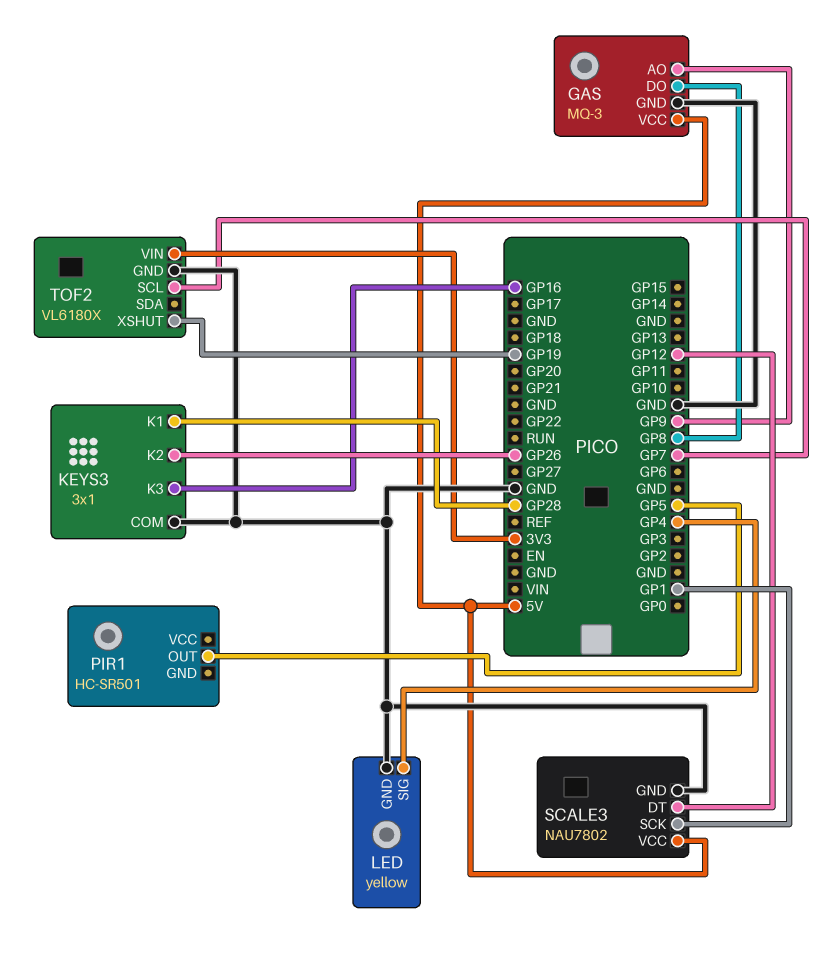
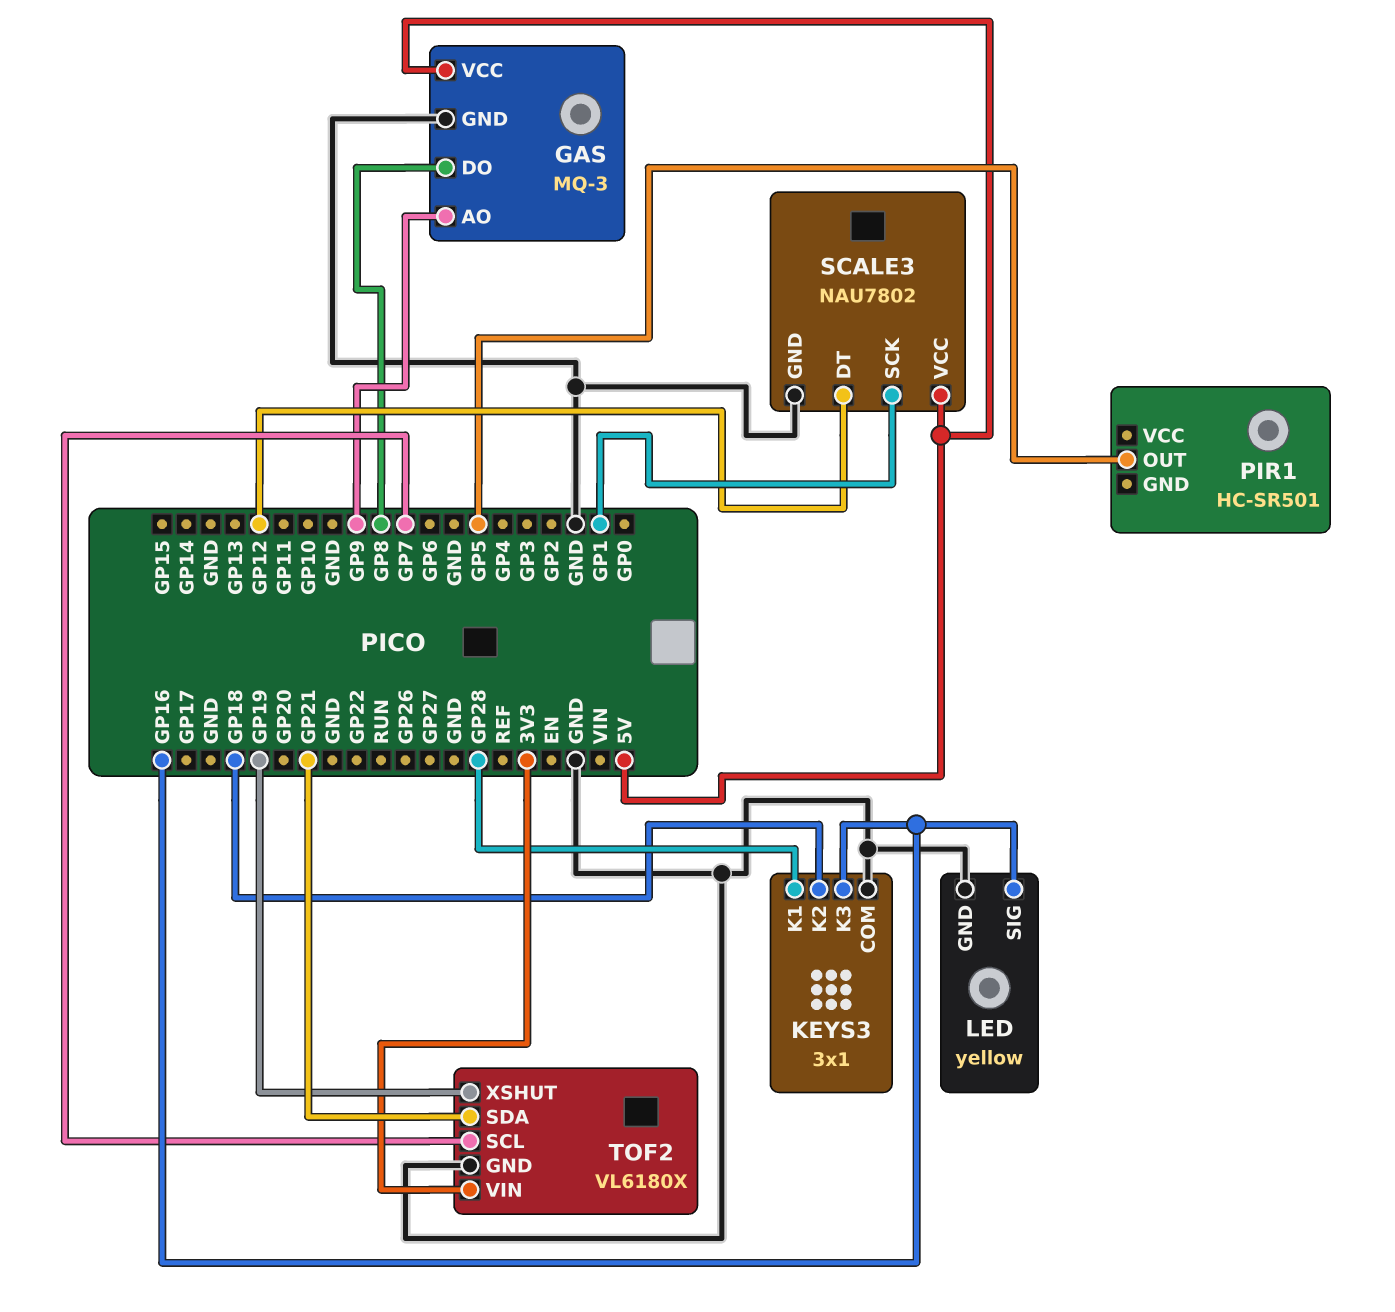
KEYS3 pin K2: GP26 -> GP18
LED pin SIG: GP4 -> GP16
TOF2 pin SDA: none -> GP21

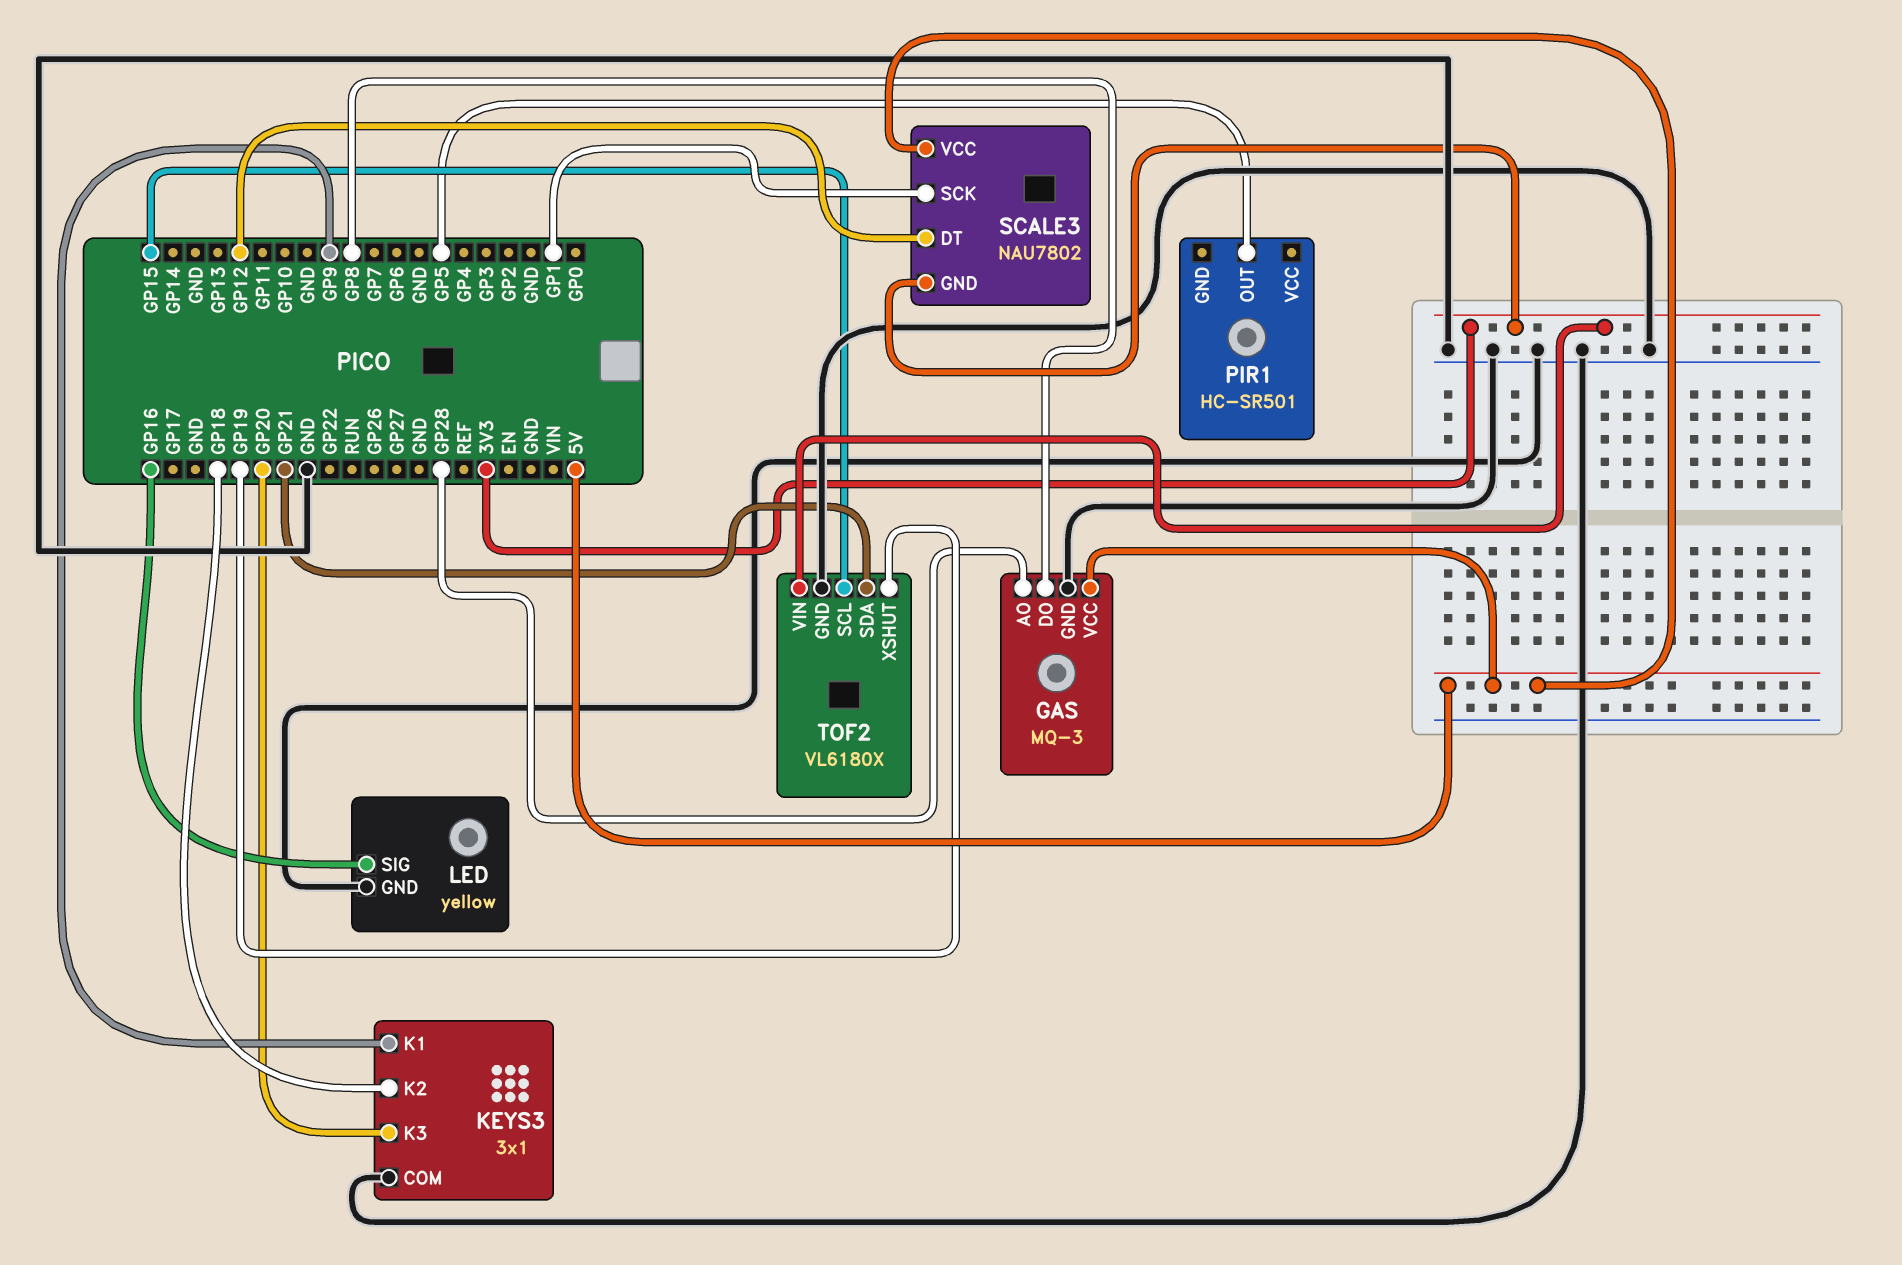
GAS pin AO: GP9 -> GP28
KEYS3 pin K1: GP28 -> GP9
KEYS3 pin K3: GP16 -> GP20
SCALE3 pin GND: GND -> 3V3
TOF2 pin SCL: GP7 -> GP15

